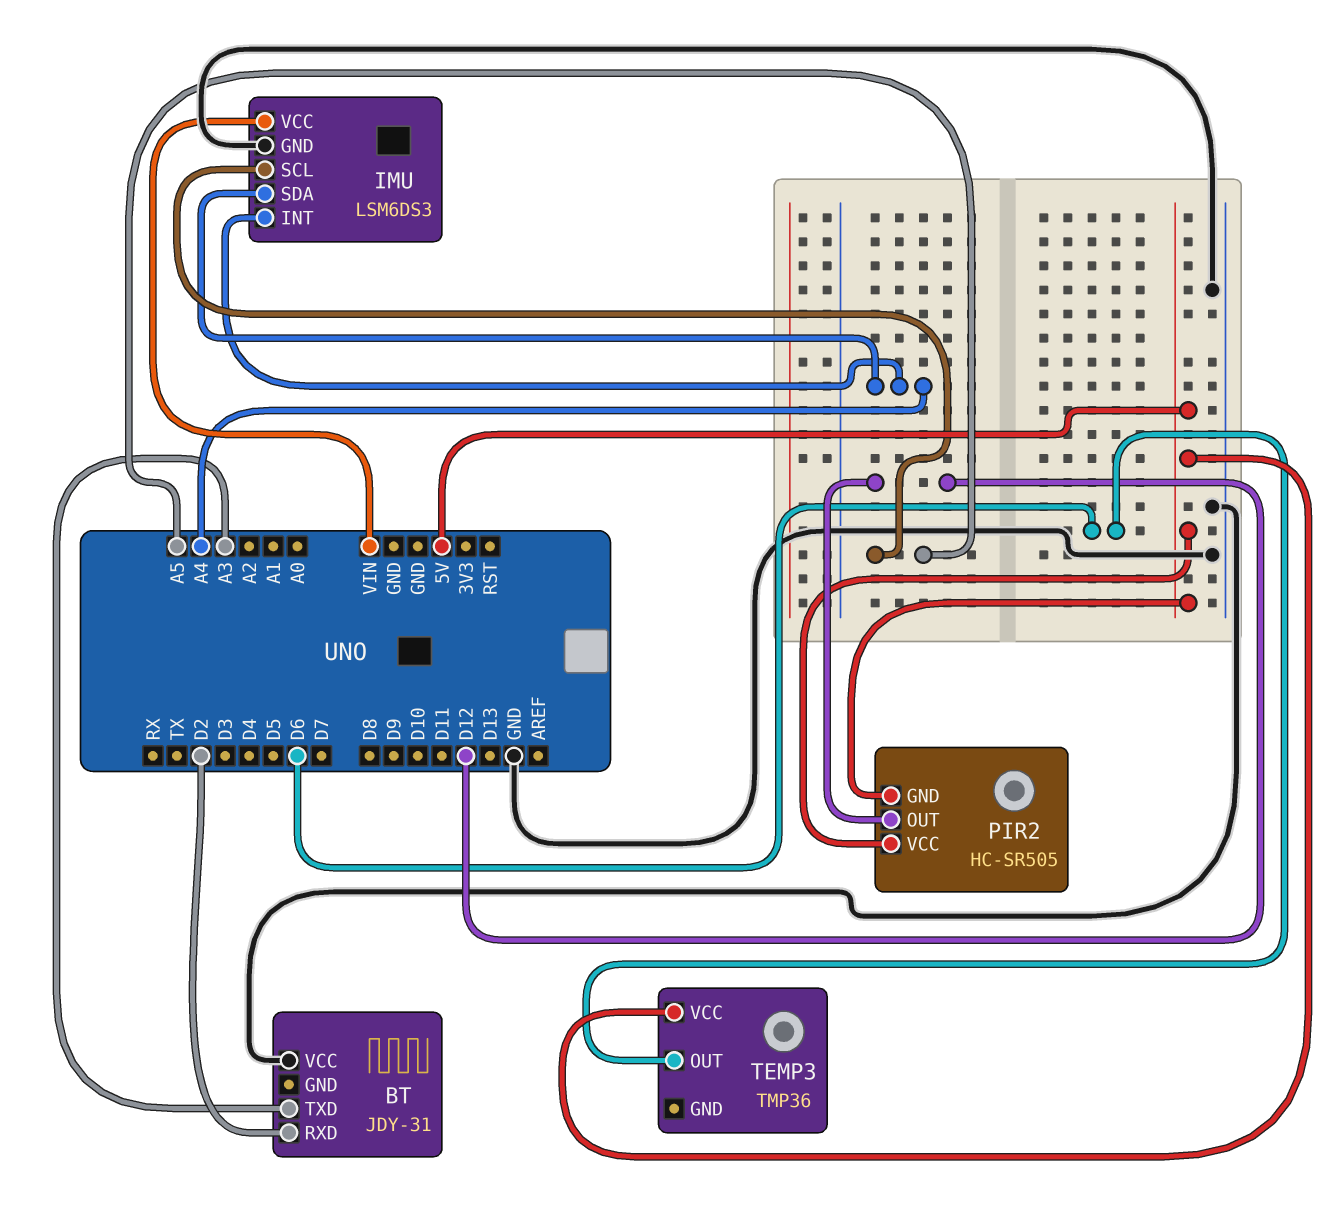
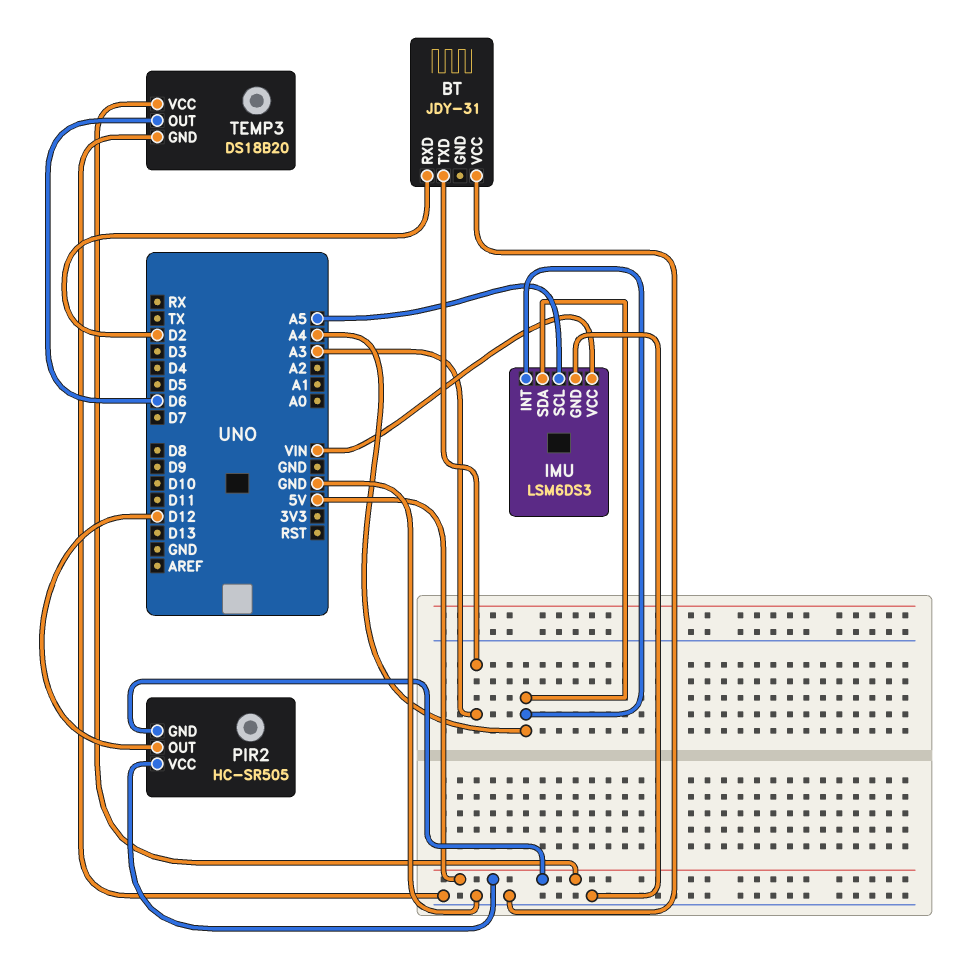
TEMP3: TMP36 -> DS18B20
TEMP3 pin GND: none -> GND

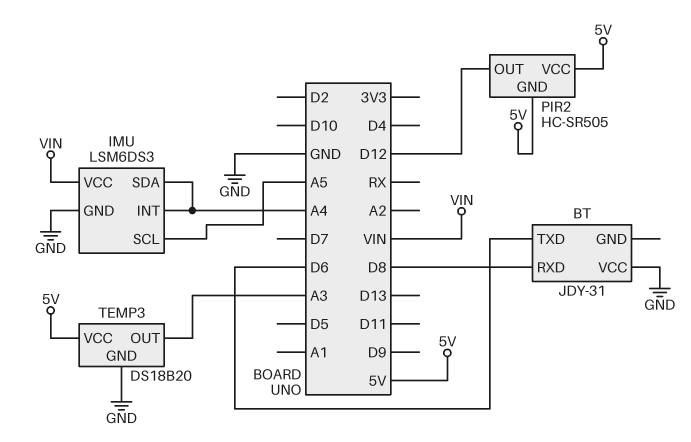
BT pin RXD: D2 -> D8
BT pin TXD: A3 -> D6
TEMP3 pin OUT: D6 -> A3

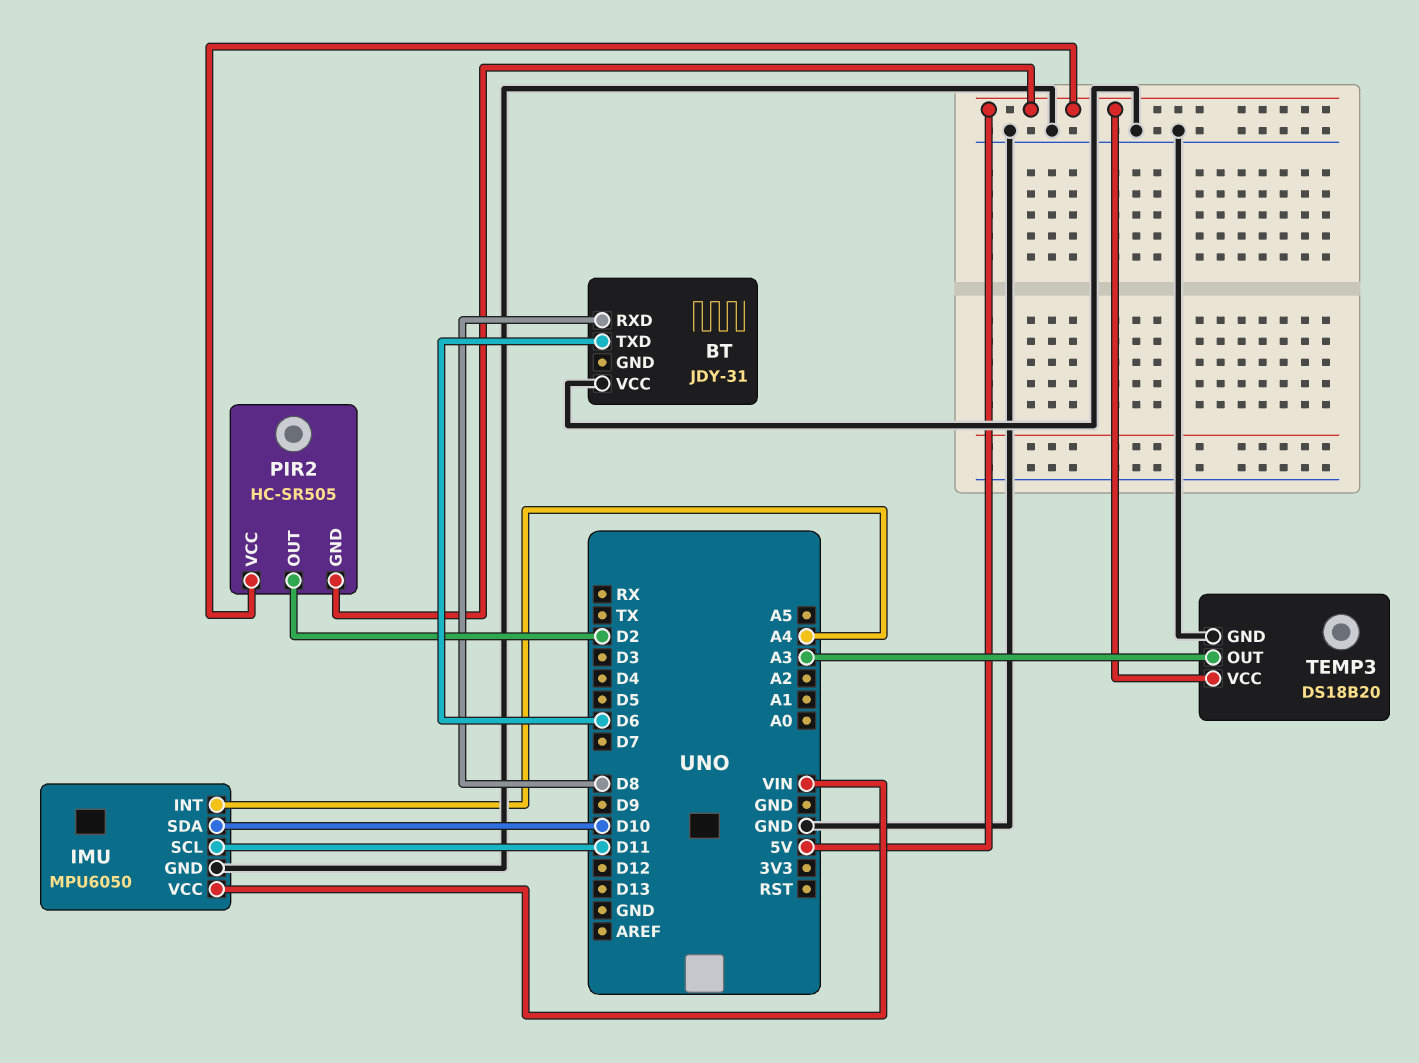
IMU: LSM6DS3 -> MPU6050
IMU pin SCL: A5 -> D11
IMU pin SDA: A4 -> D10
PIR2 pin OUT: D12 -> D2

